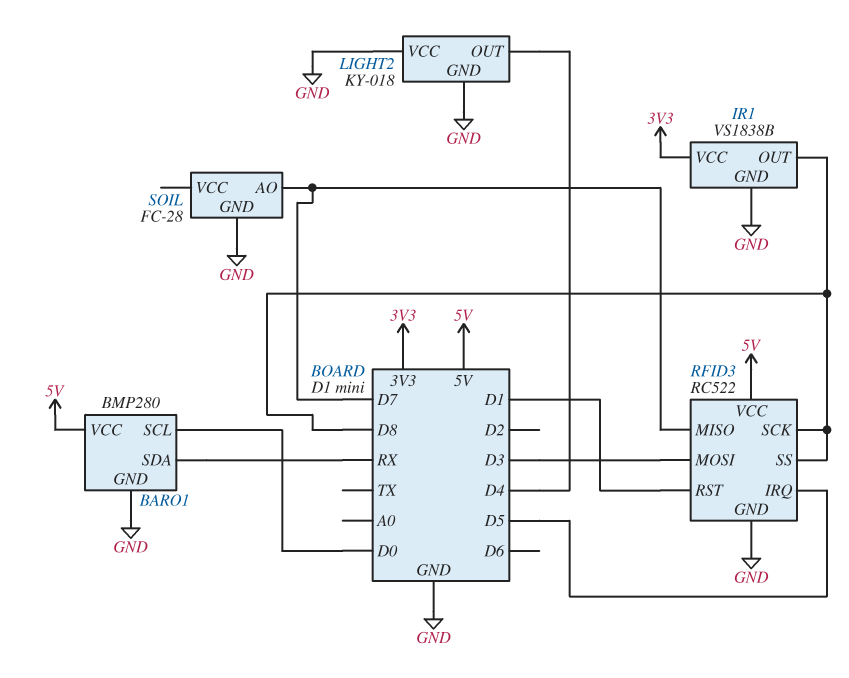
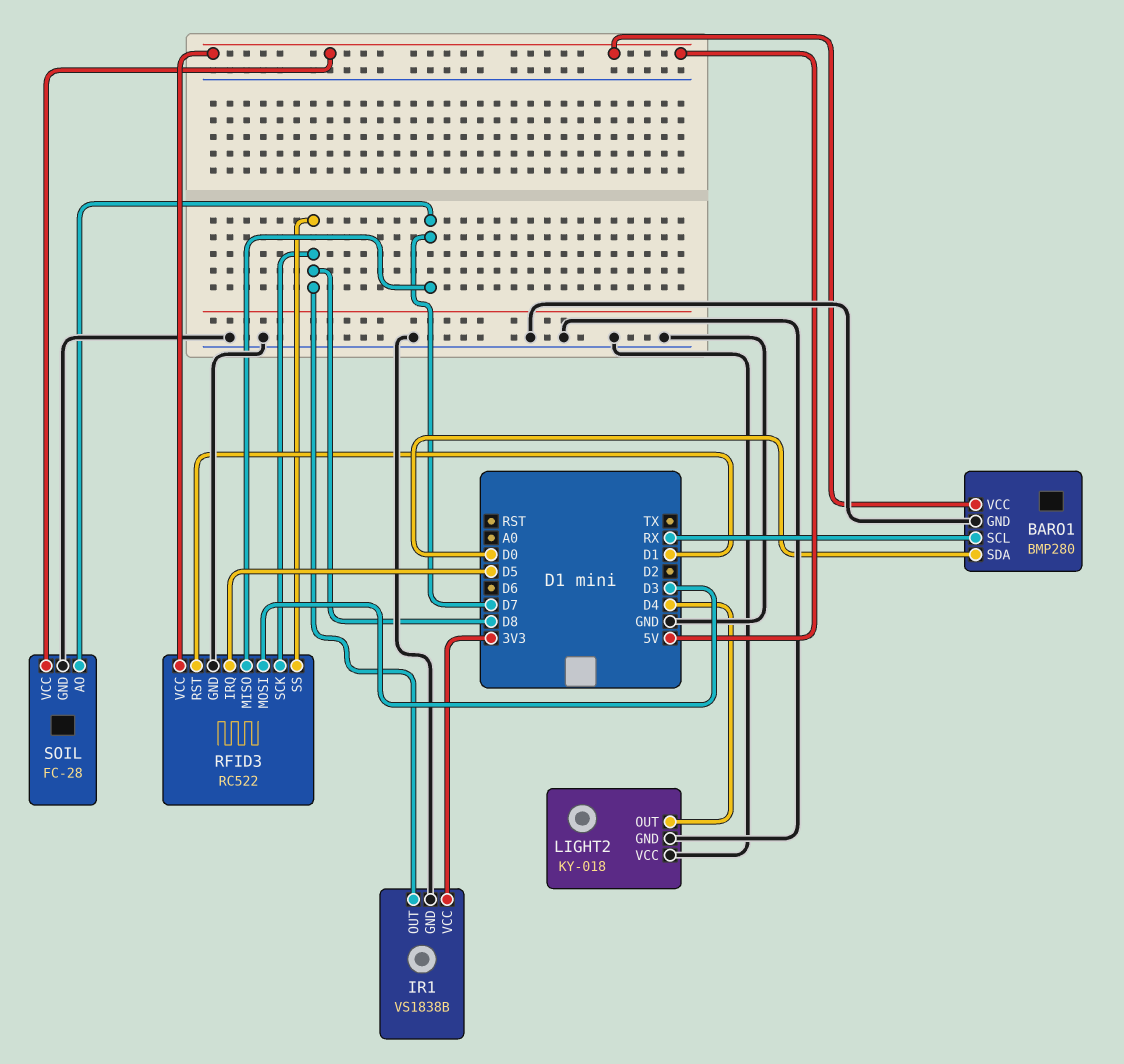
BARO1 pin SCL: D0 -> RX
BARO1 pin SDA: RX -> D0
SOIL pin VCC: none -> 5V

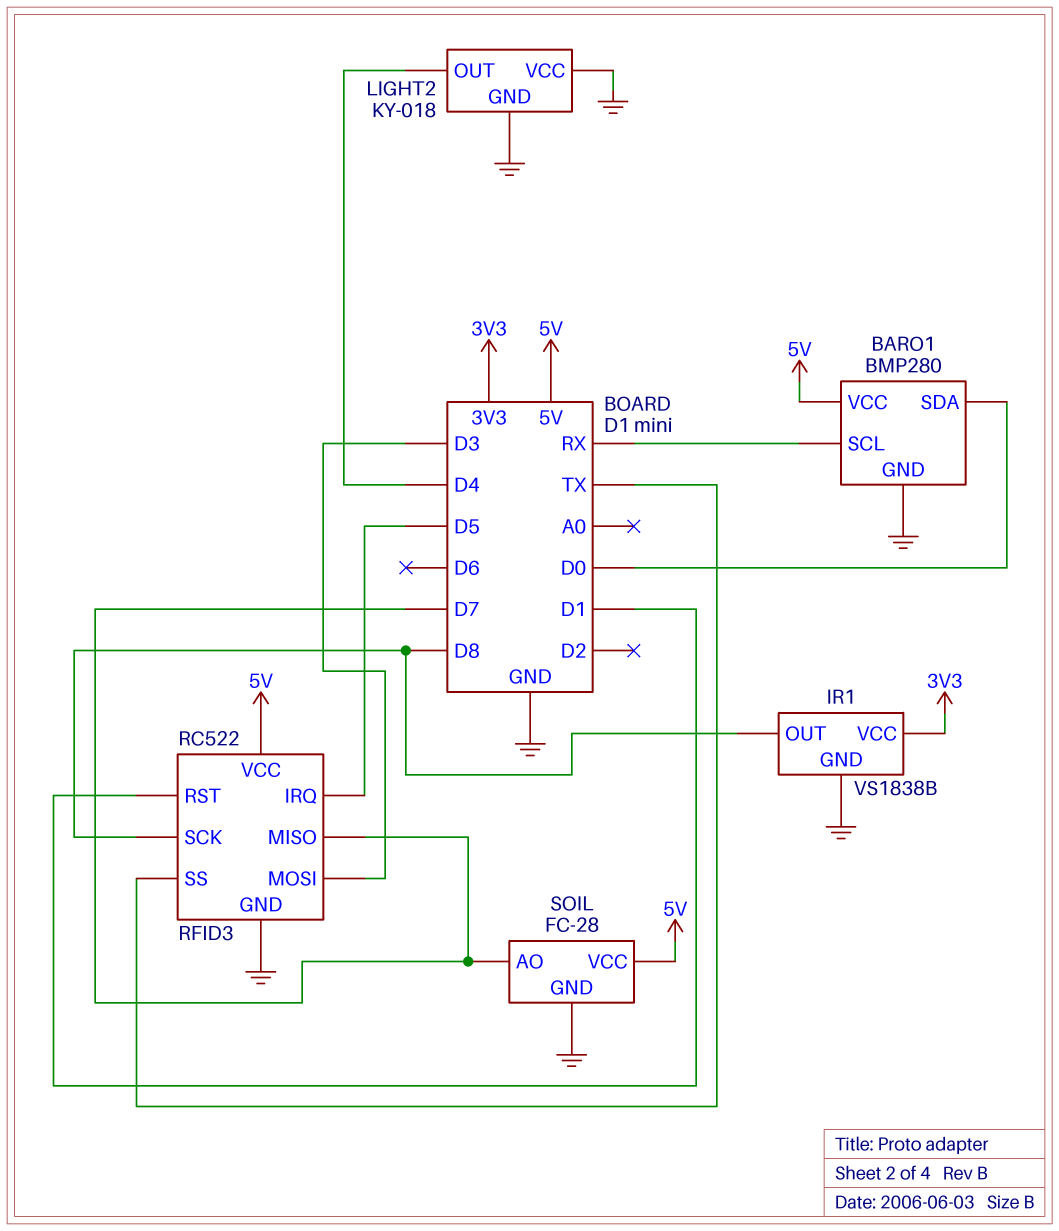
RFID3 pin SS: D8 -> TX

